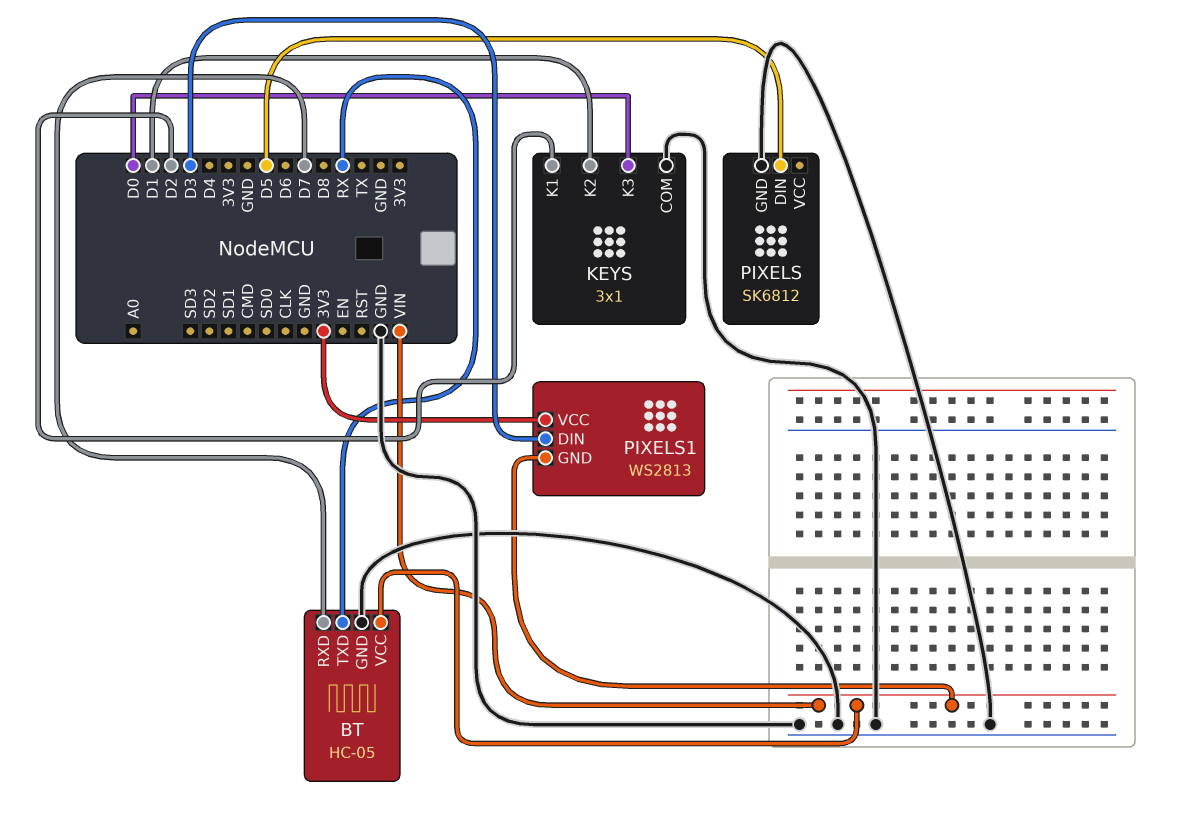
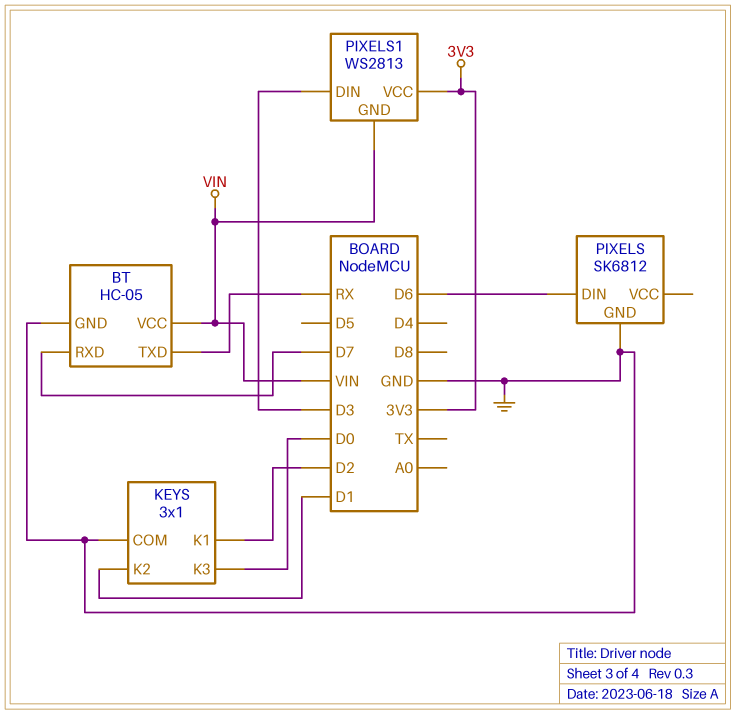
PIXELS pin DIN: D5 -> D6

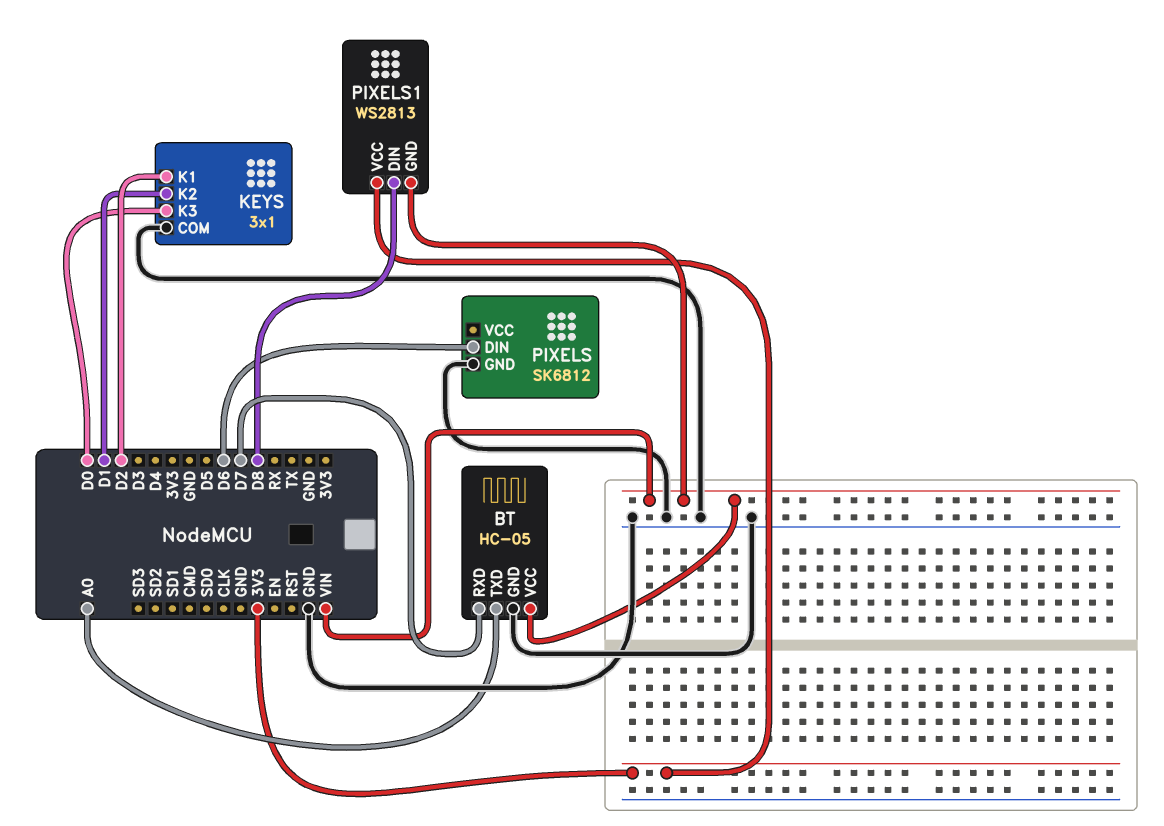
BT pin TXD: RX -> A0
PIXELS1 pin DIN: D3 -> D8

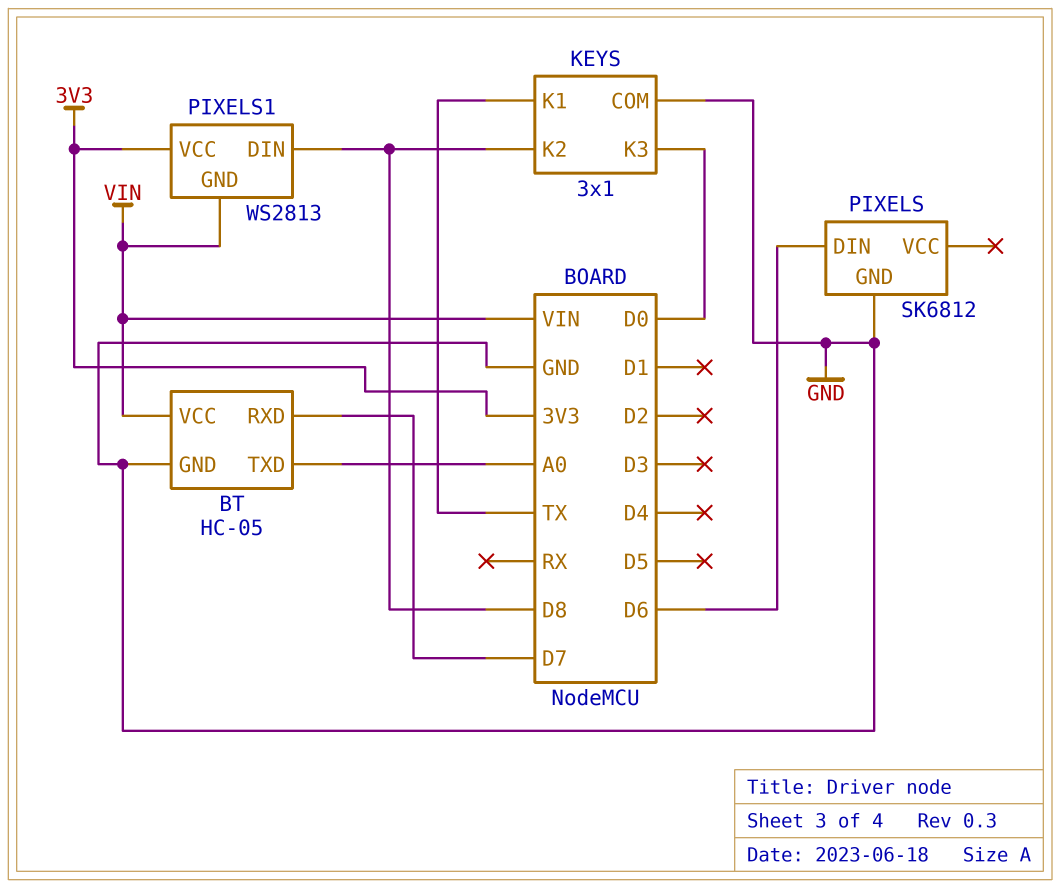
KEYS pin K1: D2 -> TX
KEYS pin K2: D1 -> D8

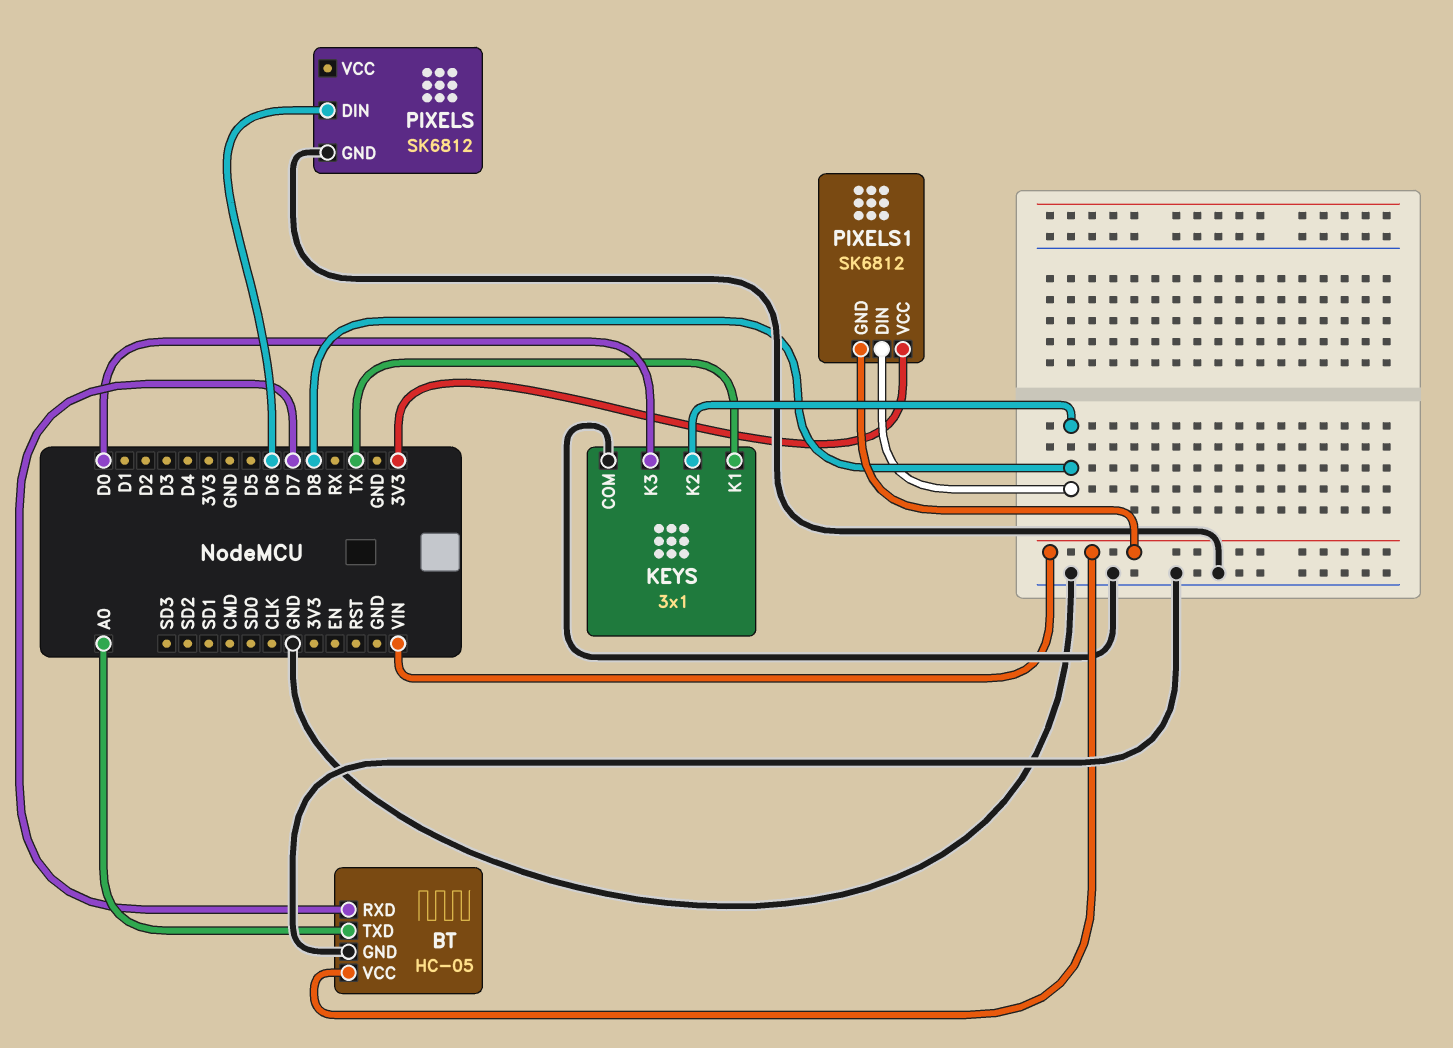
PIXELS1: WS2813 -> SK6812

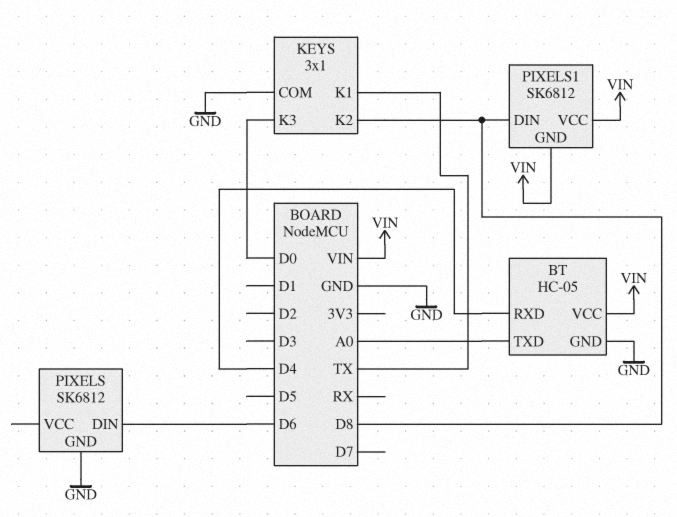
BT pin RXD: D7 -> D4
PIXELS1 pin VCC: 3V3 -> VIN

